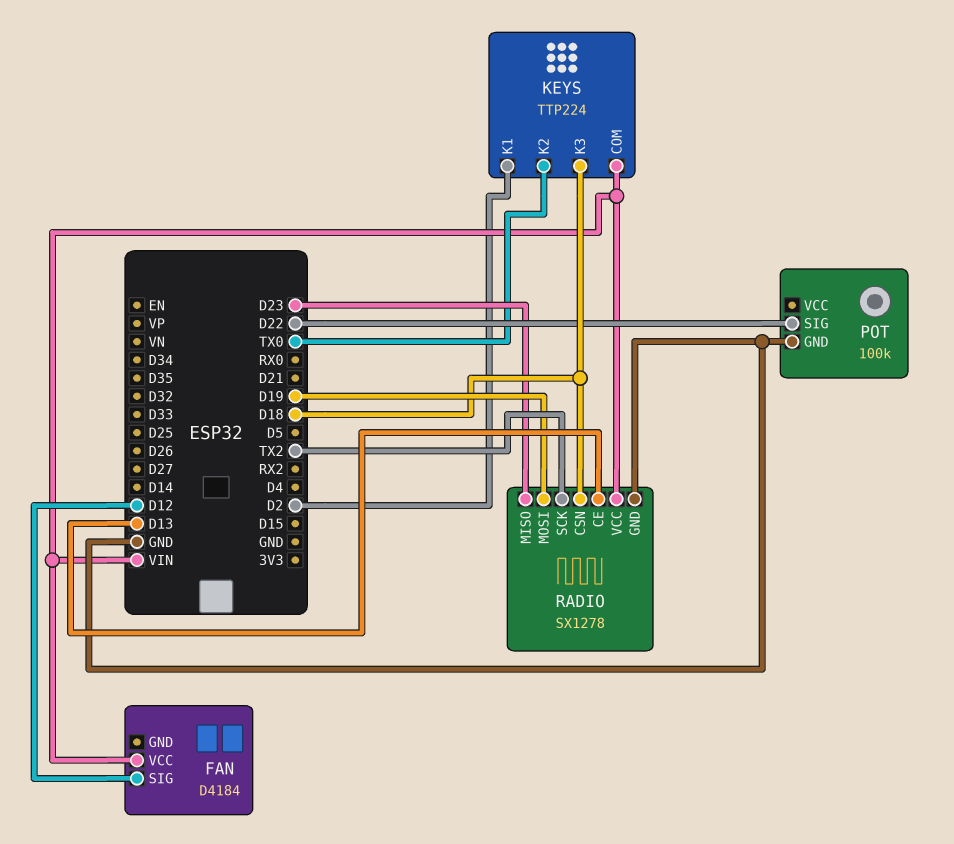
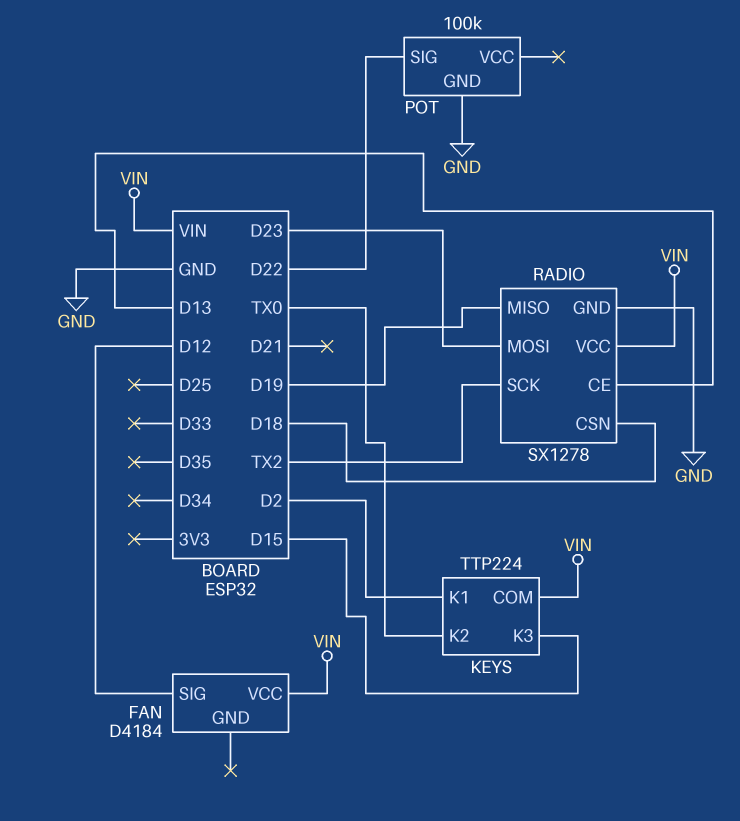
KEYS pin K3: D18 -> D15
RADIO pin MISO: D23 -> D19
RADIO pin MOSI: D19 -> D23

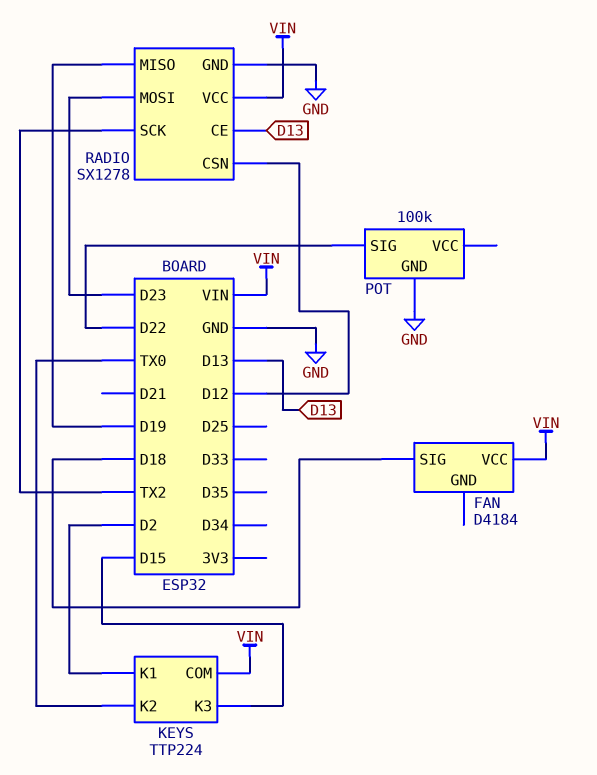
FAN pin SIG: D12 -> D18
RADIO pin CSN: D18 -> D12

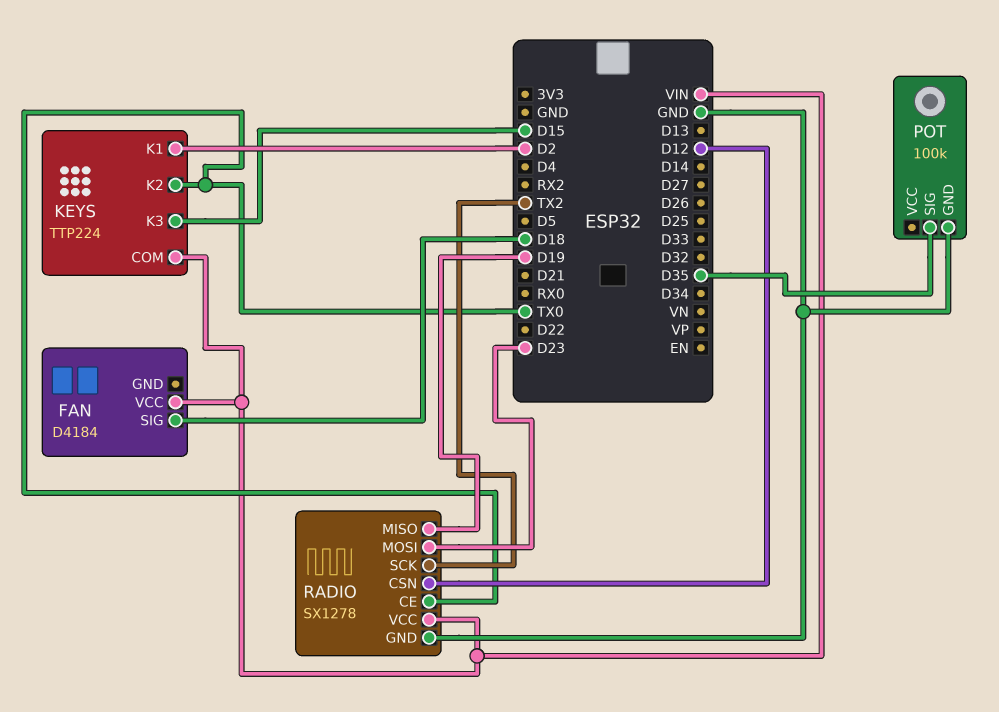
POT pin SIG: D22 -> D35
RADIO pin CE: D13 -> TX0

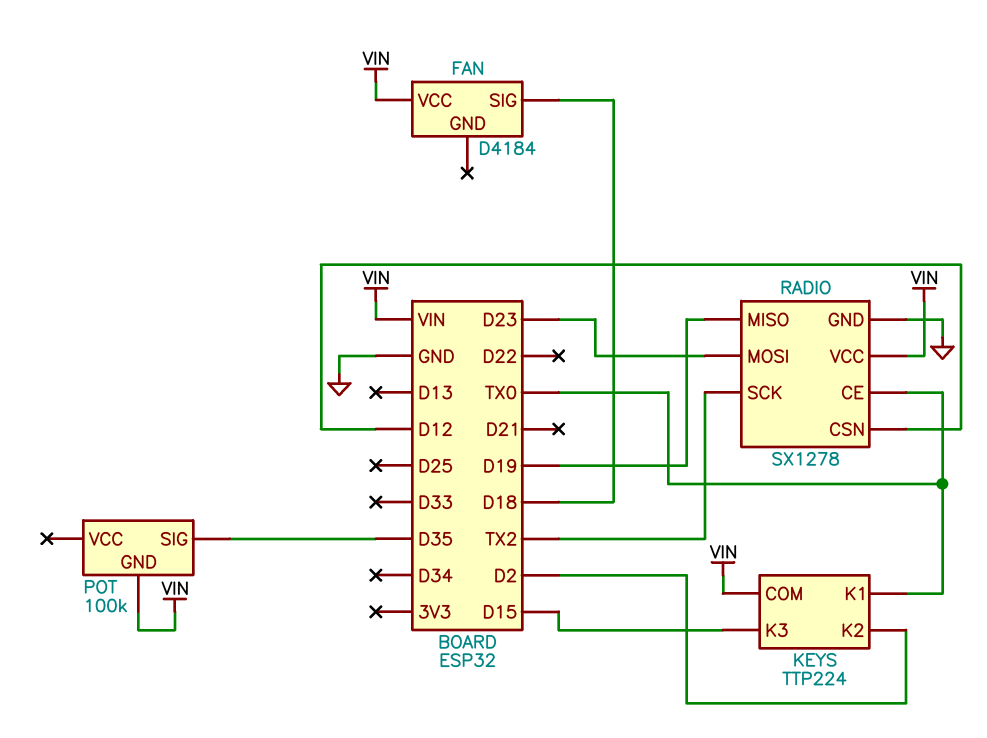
KEYS pin K1: D2 -> TX0
KEYS pin K2: TX0 -> D2
POT pin GND: GND -> VIN

